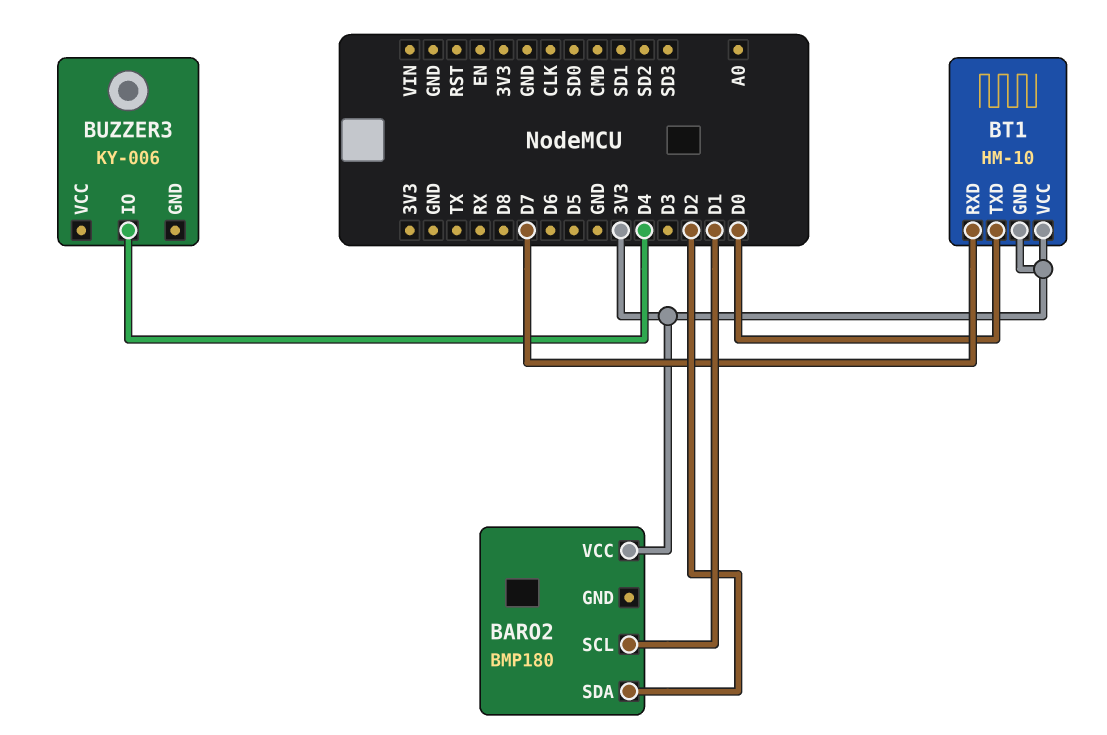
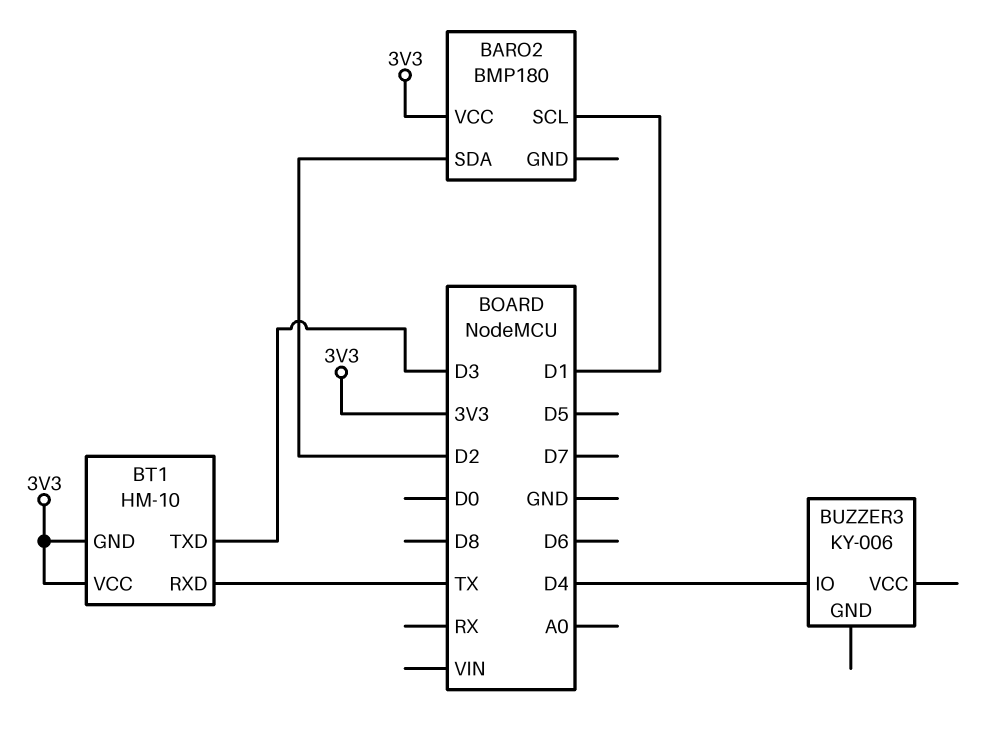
BT1 pin RXD: D7 -> TX
BT1 pin TXD: D0 -> D3

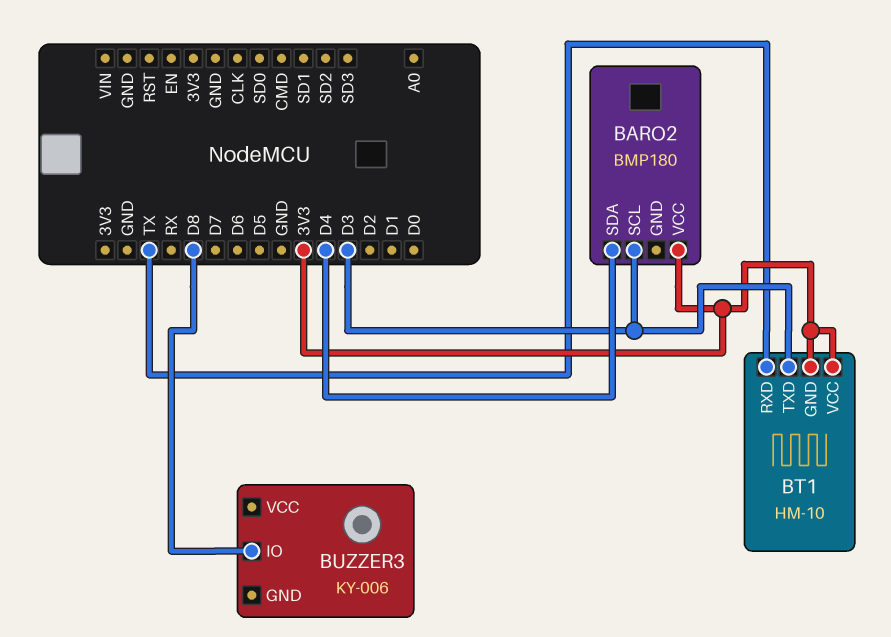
BARO2 pin SCL: D1 -> D3
BARO2 pin SDA: D2 -> D4
BUZZER3 pin IO: D4 -> D8

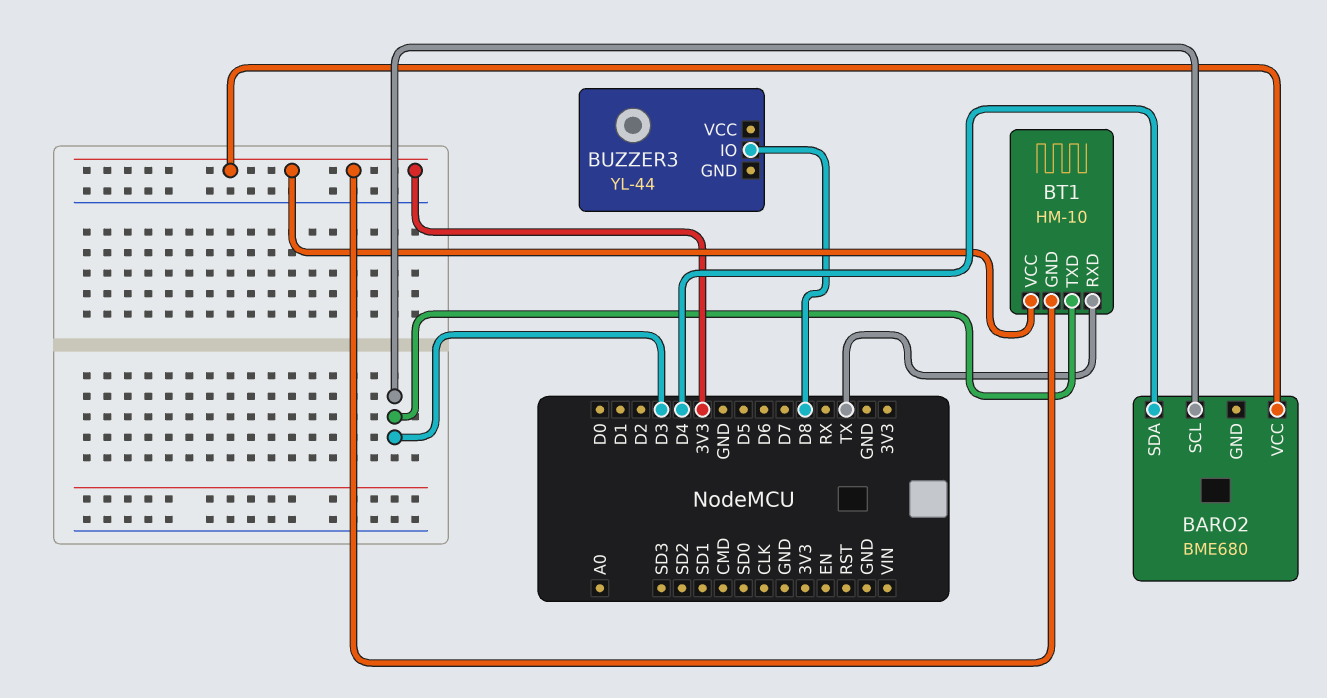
BARO2: BMP180 -> BME680
BUZZER3: KY-006 -> YL-44

